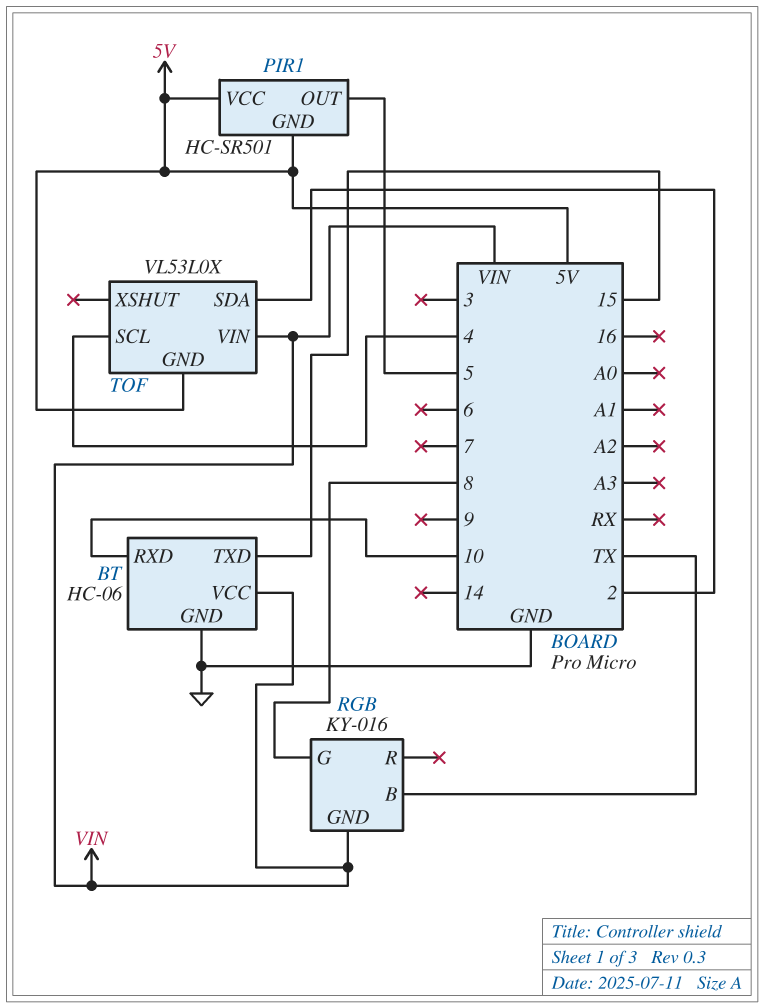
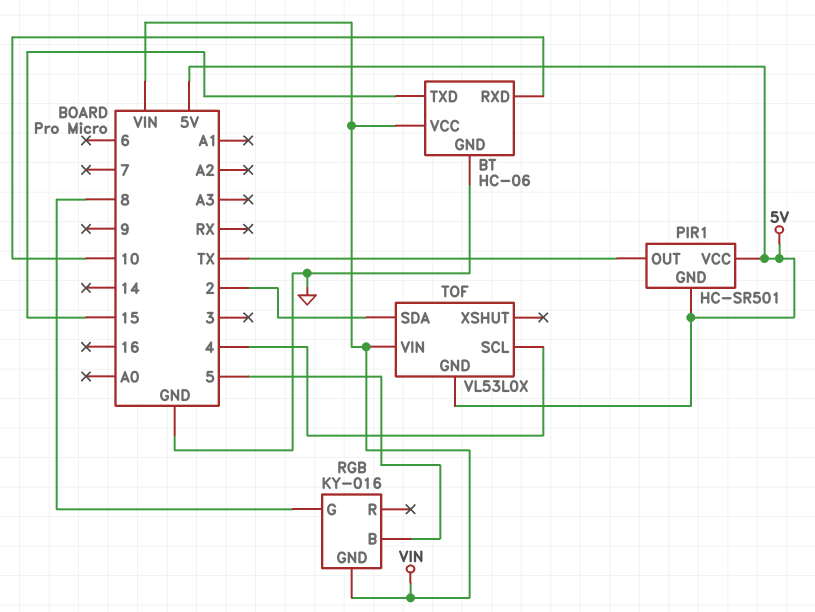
PIR1 pin OUT: 5 -> TX
RGB pin B: TX -> 5

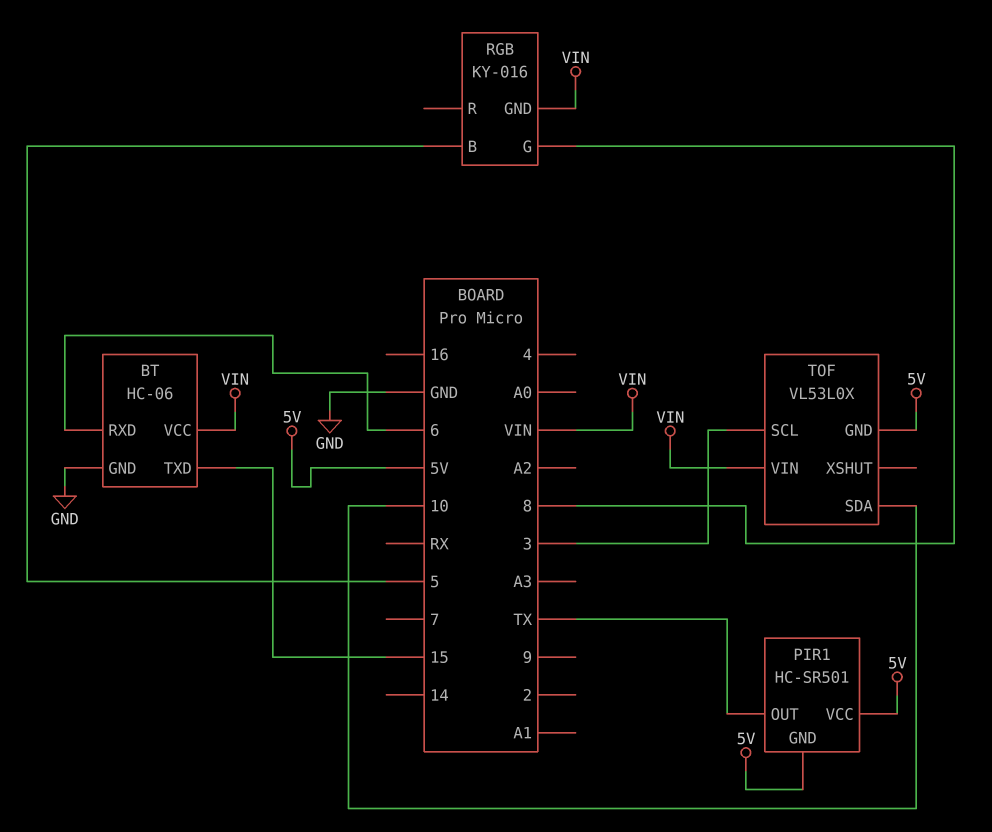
BT pin RXD: 10 -> 6
TOF pin SCL: 4 -> 3
TOF pin SDA: 2 -> 10

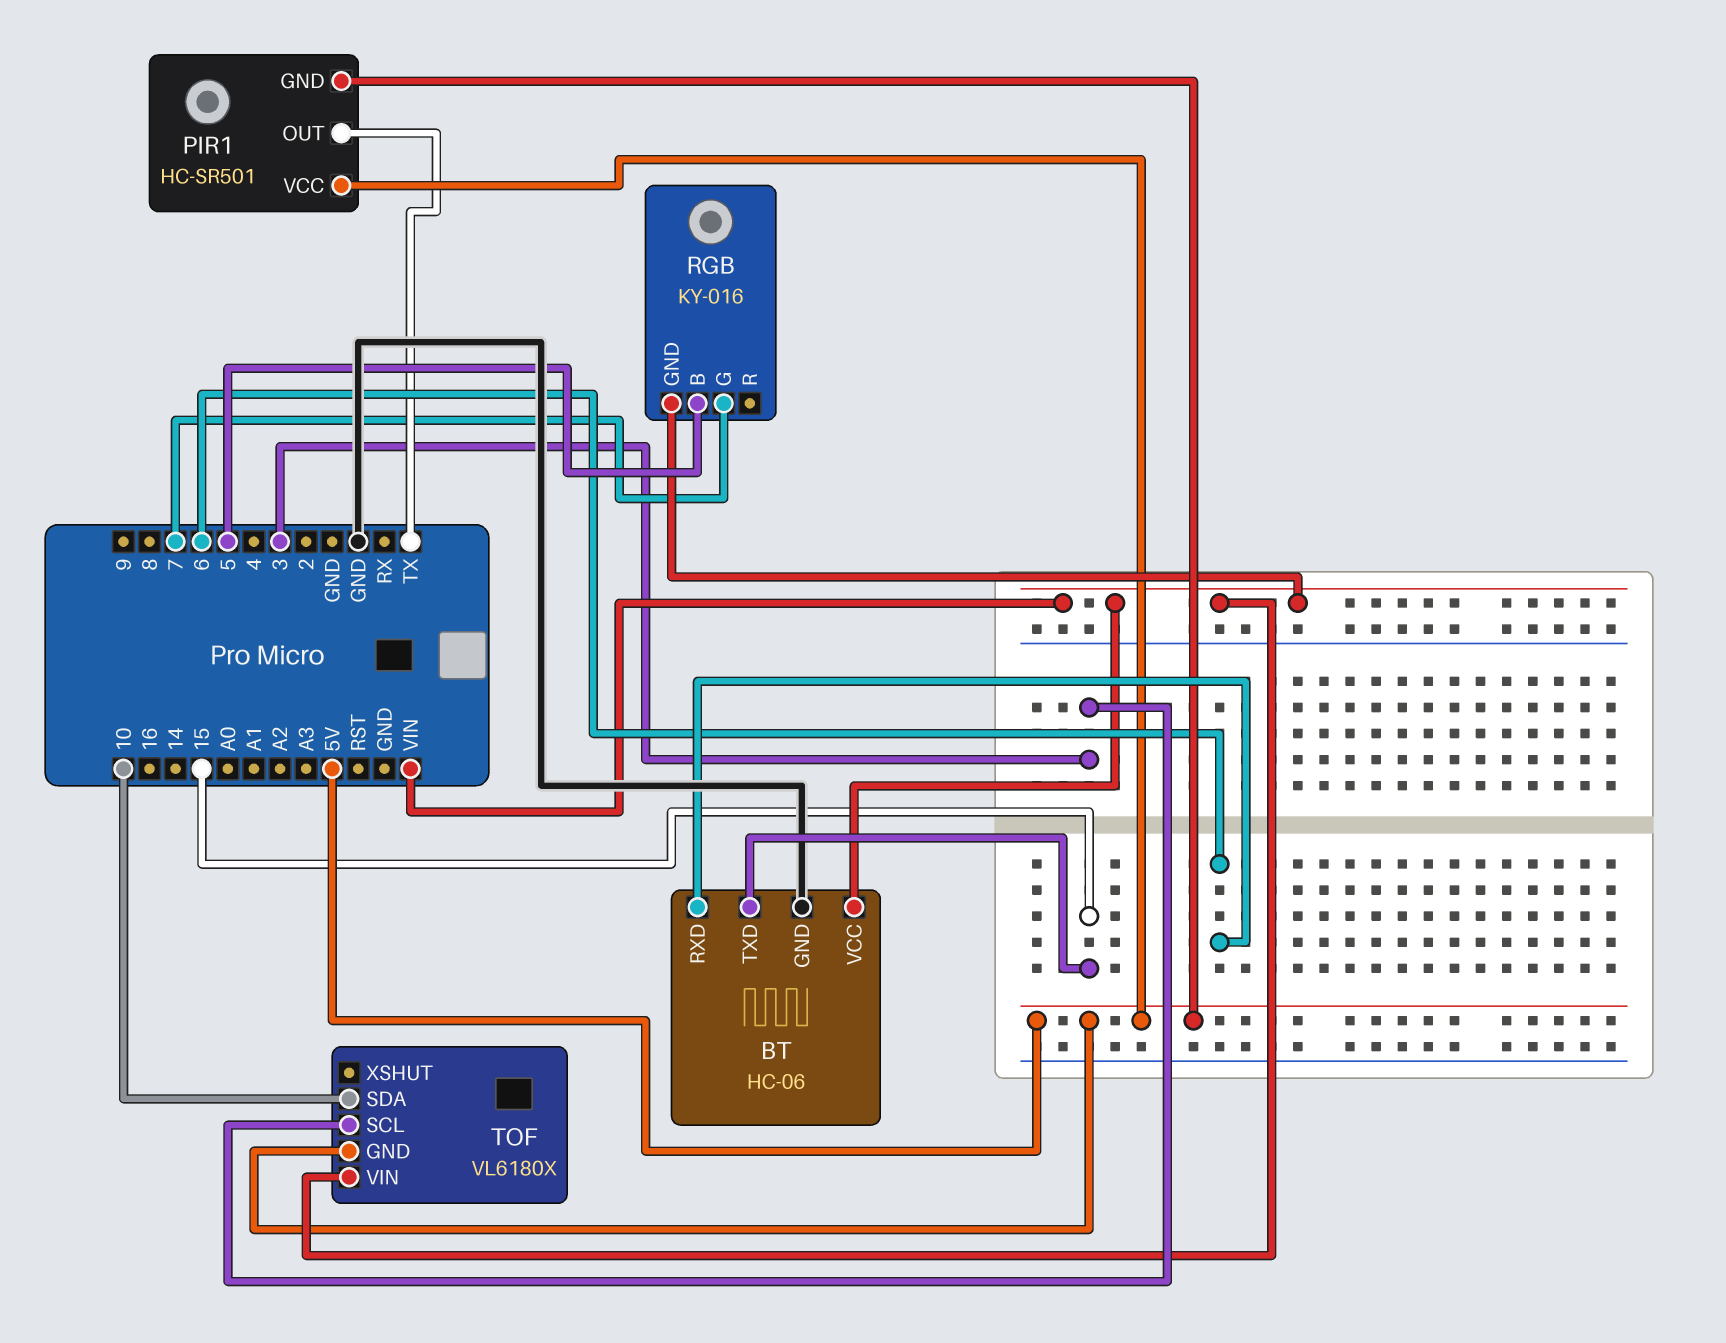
RGB pin G: 8 -> 7
TOF: VL53L0X -> VL6180X

